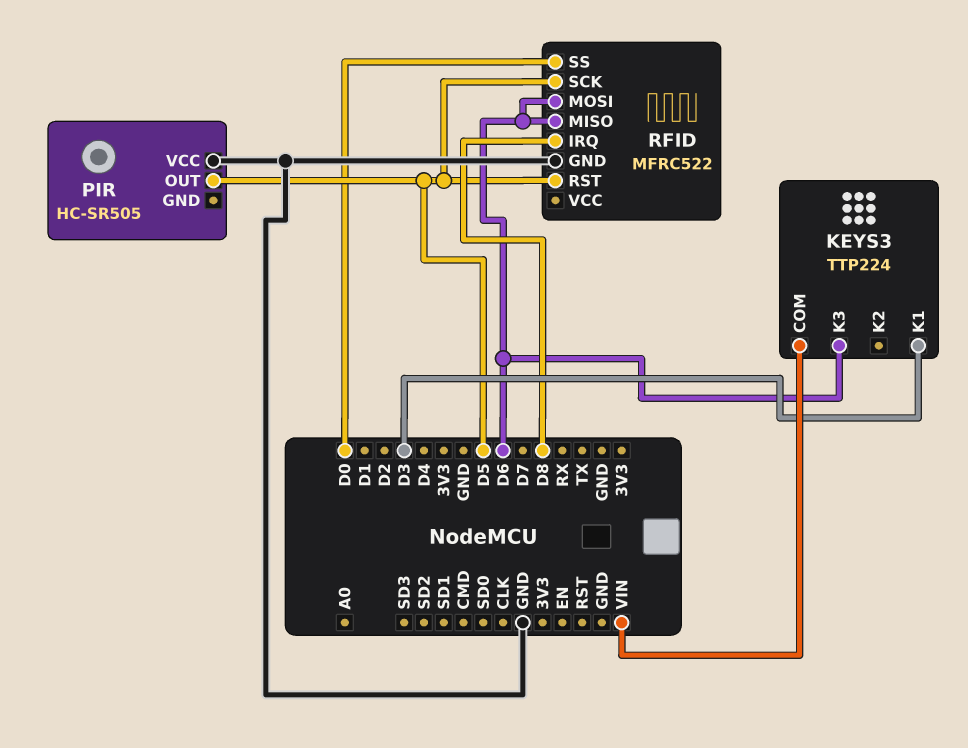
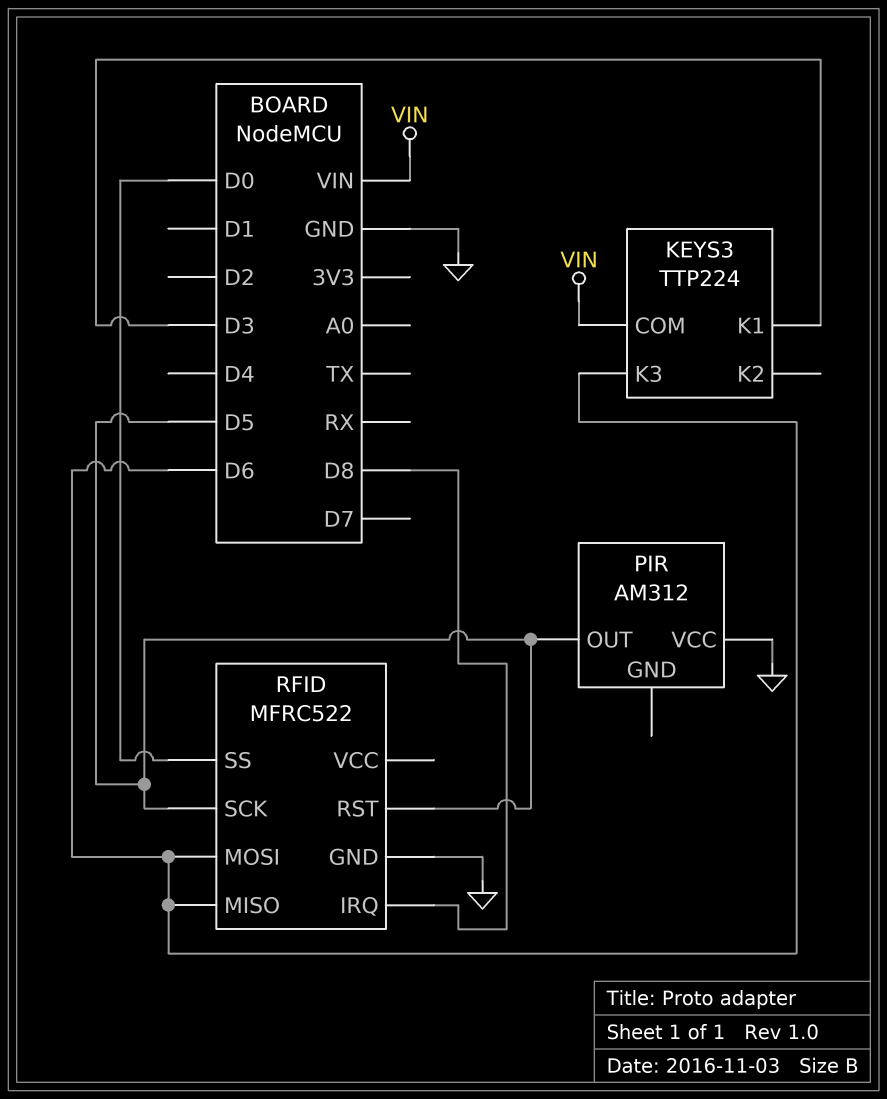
PIR: HC-SR505 -> AM312

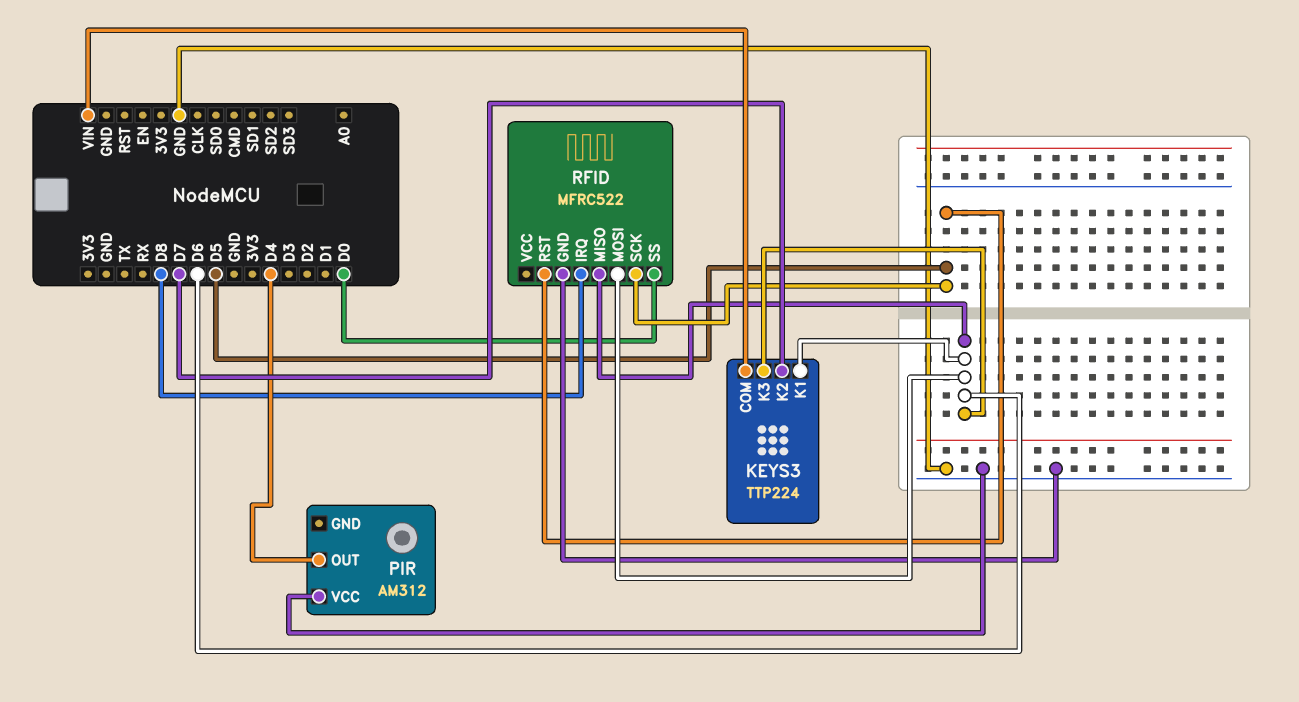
KEYS3 pin K1: D3 -> D6
KEYS3 pin K2: none -> D7
PIR pin OUT: D5 -> D4

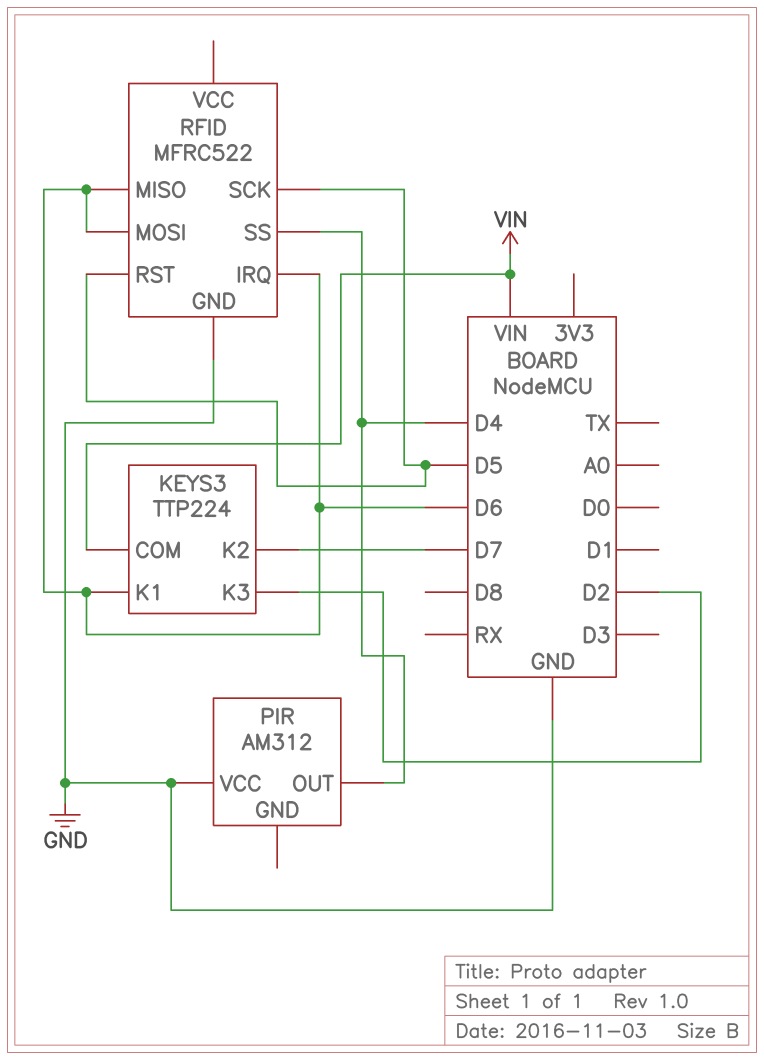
KEYS3 pin K3: D6 -> D2
RFID pin IRQ: D8 -> D6
RFID pin SS: D0 -> D4

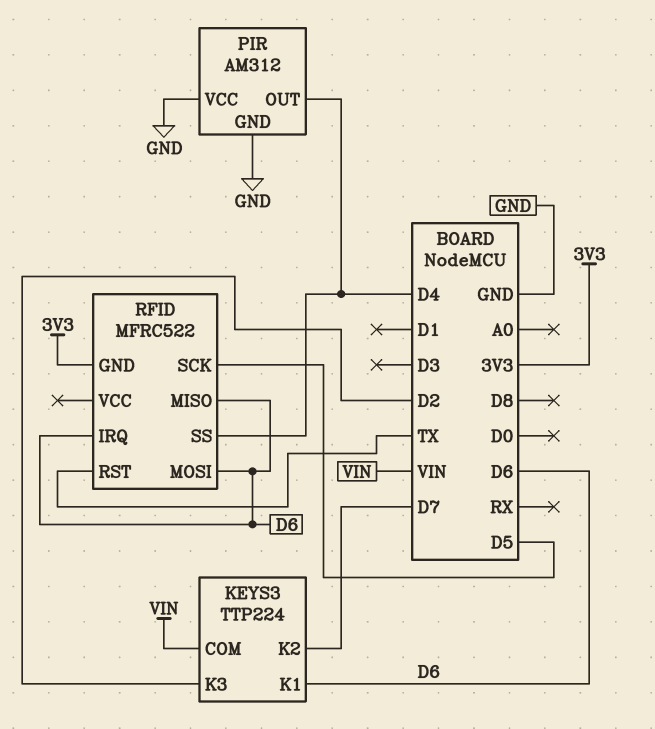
PIR pin GND: none -> GND
RFID pin GND: GND -> 3V3
RFID pin RST: D5 -> TX

